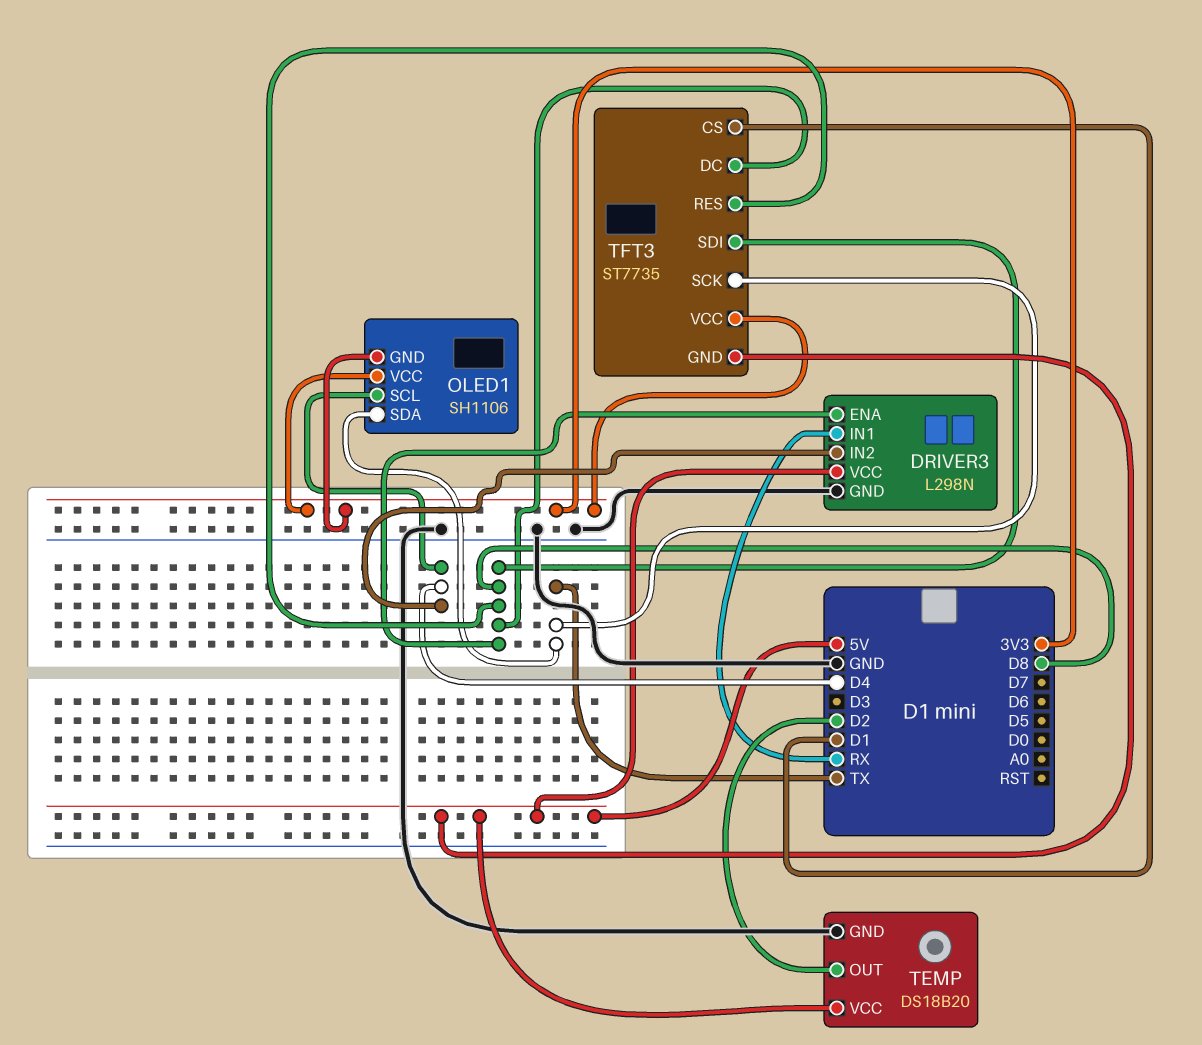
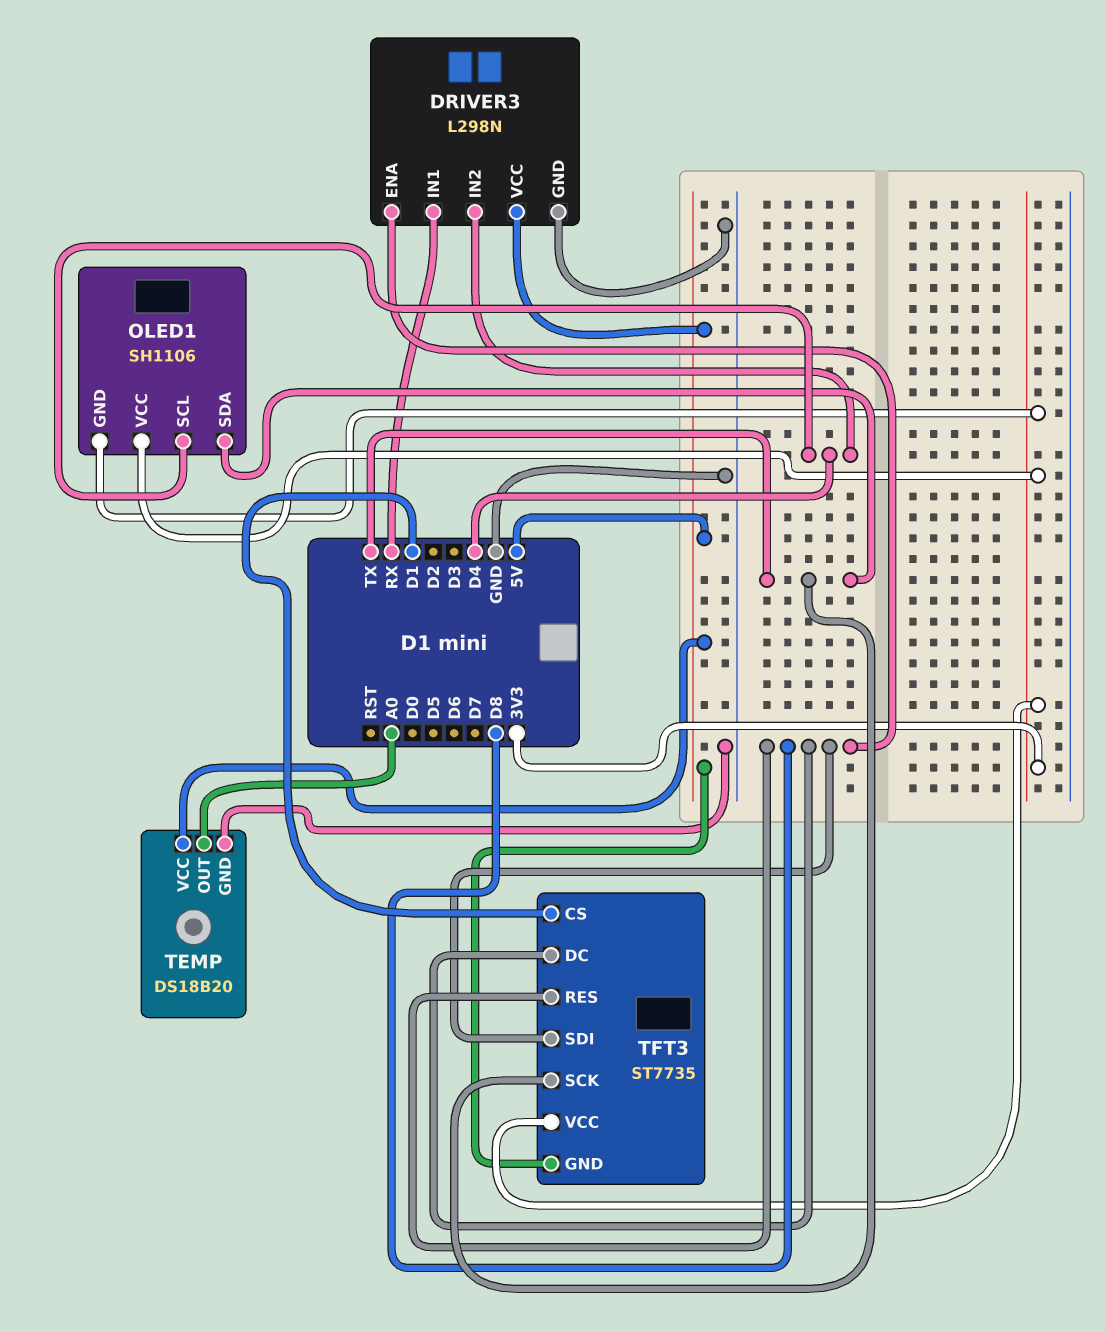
TEMP pin OUT: D2 -> A0

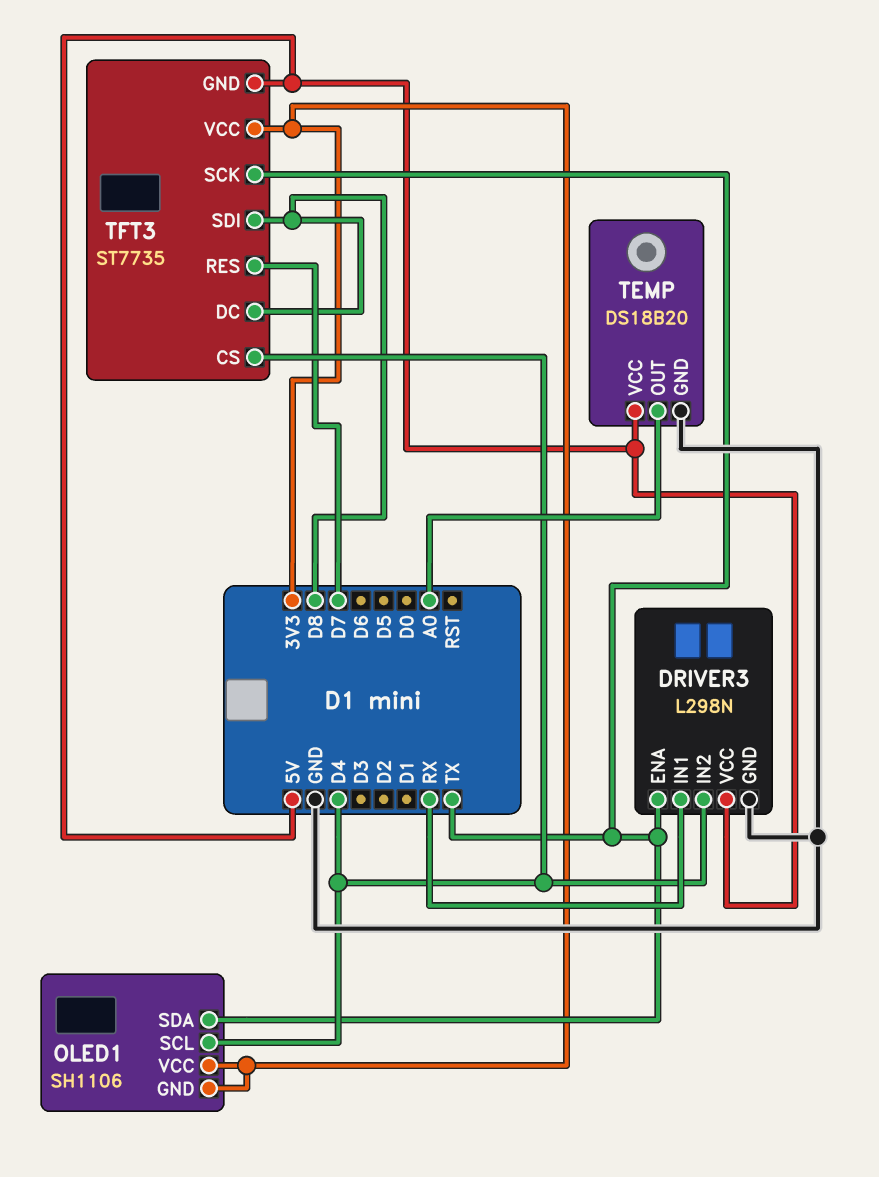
DRIVER3 pin ENA: D8 -> TX
TFT3 pin CS: D1 -> D4
TFT3 pin RES: D8 -> D7

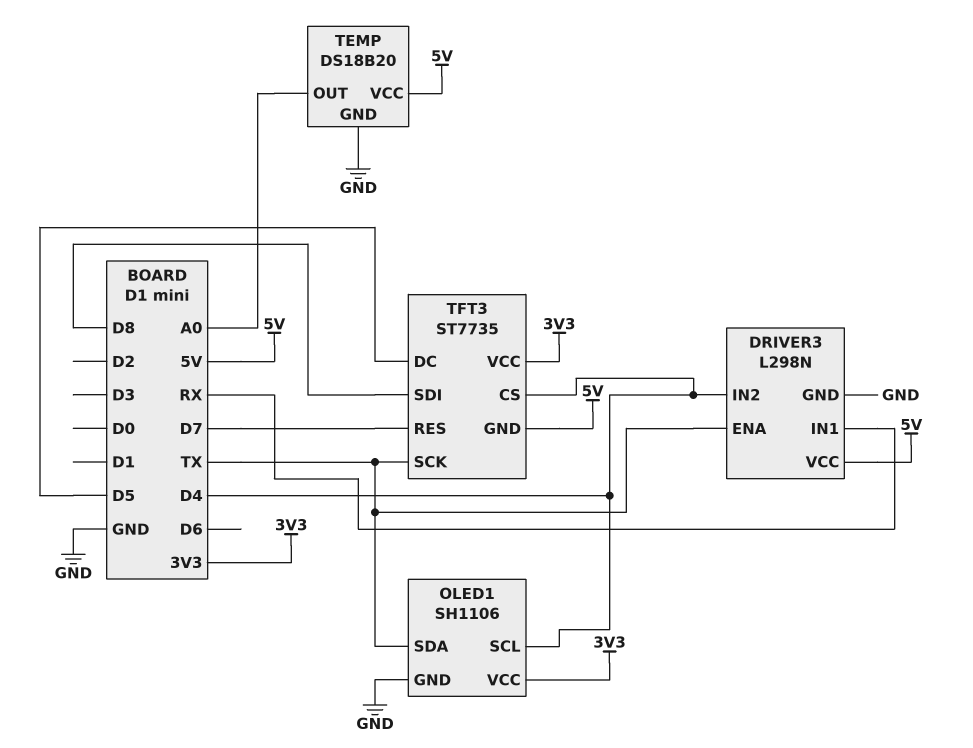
OLED1 pin GND: 3V3 -> GND
TFT3 pin DC: D8 -> D5

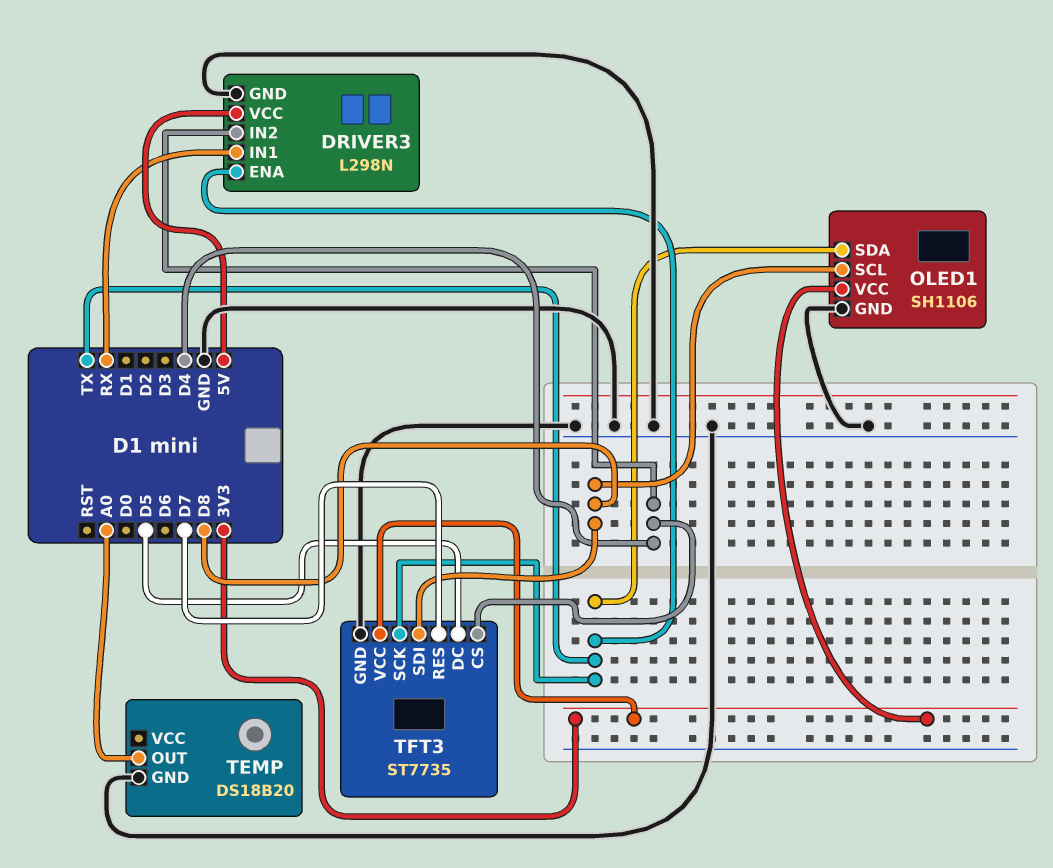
OLED1 pin SCL: D4 -> D8
TEMP pin VCC: 5V -> none
TFT3 pin GND: 5V -> GND

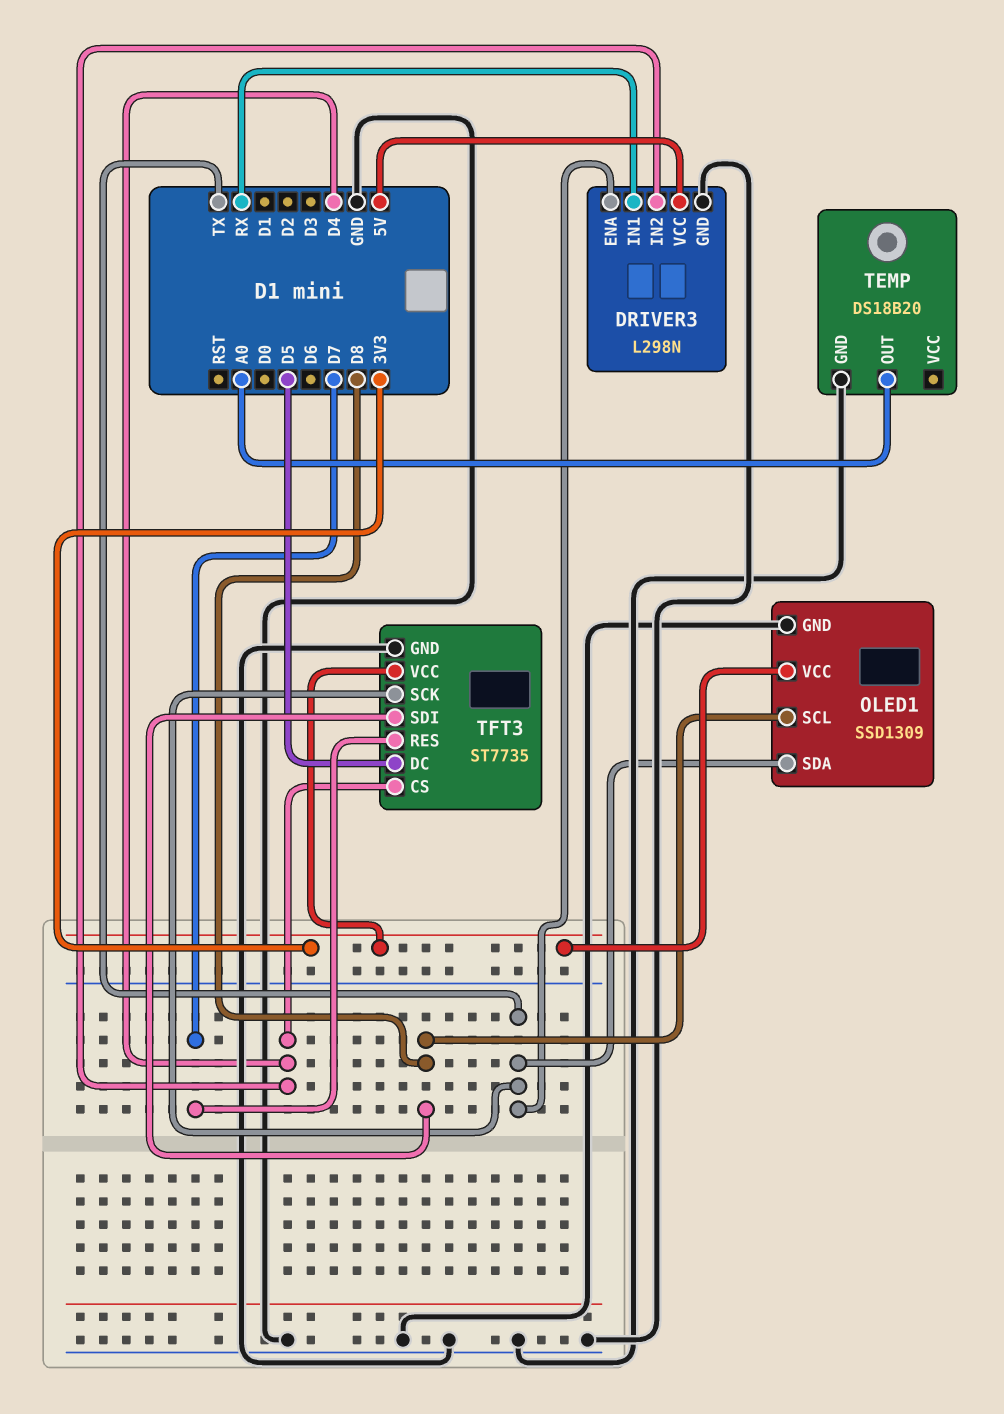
OLED1: SH1106 -> SSD1309

